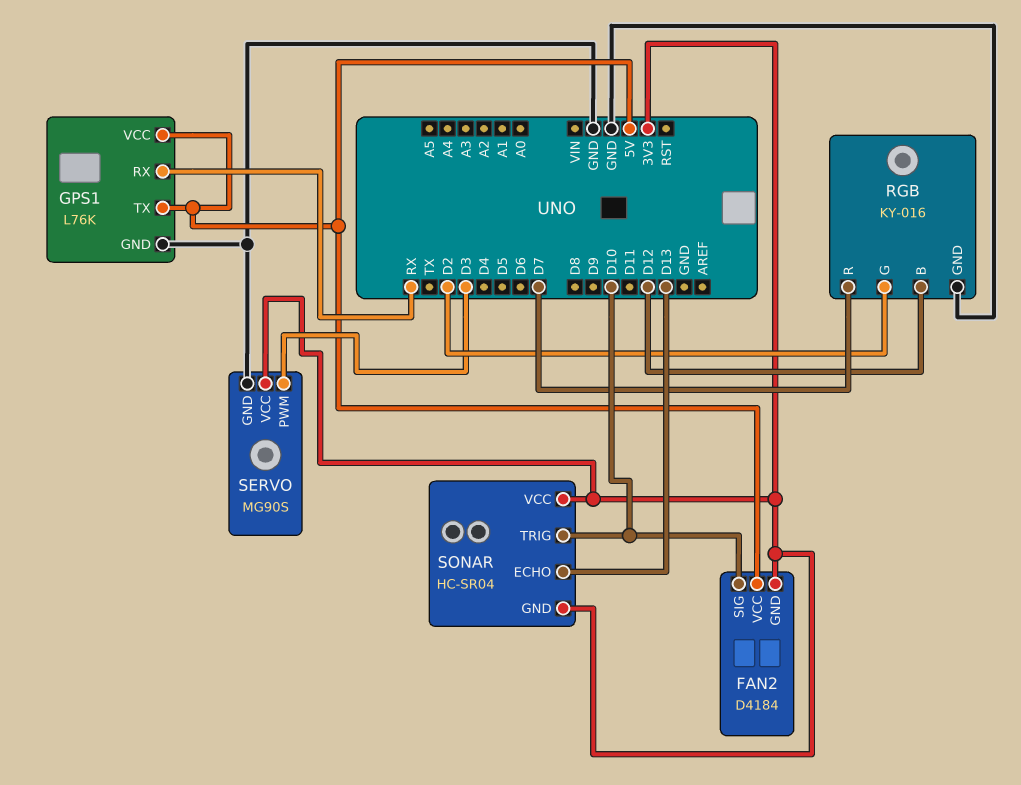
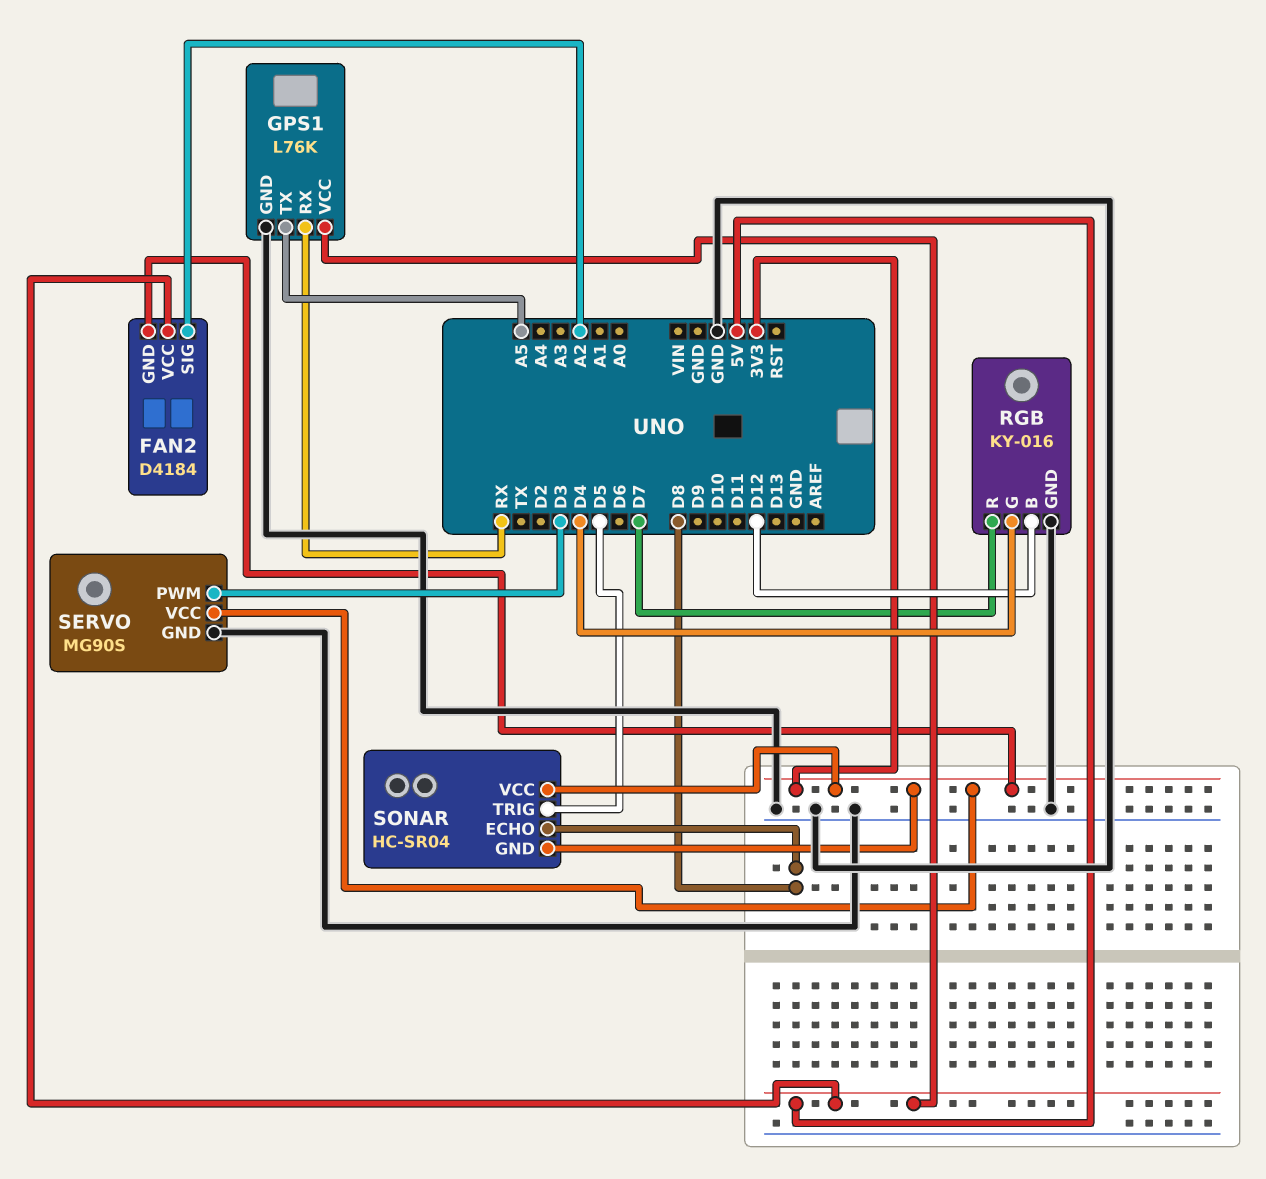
FAN2 pin SIG: D10 -> A2
GPS1 pin TX: 5V -> A5
RGB pin G: D2 -> D4
SONAR pin ECHO: D13 -> D8
SONAR pin TRIG: D10 -> D5

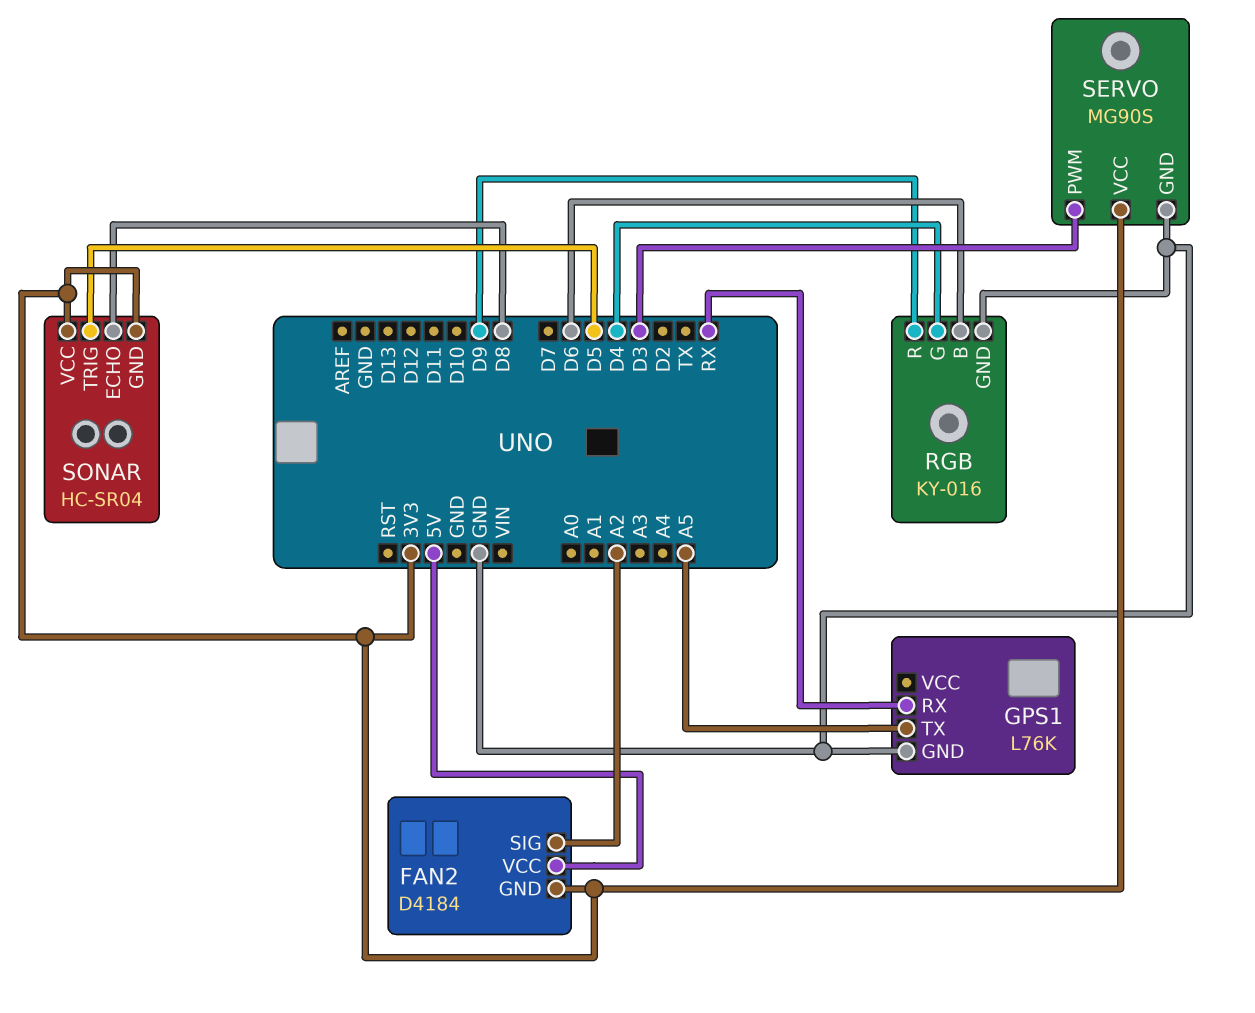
GPS1 pin VCC: 5V -> none
RGB pin B: D12 -> D6
RGB pin R: D7 -> D9

